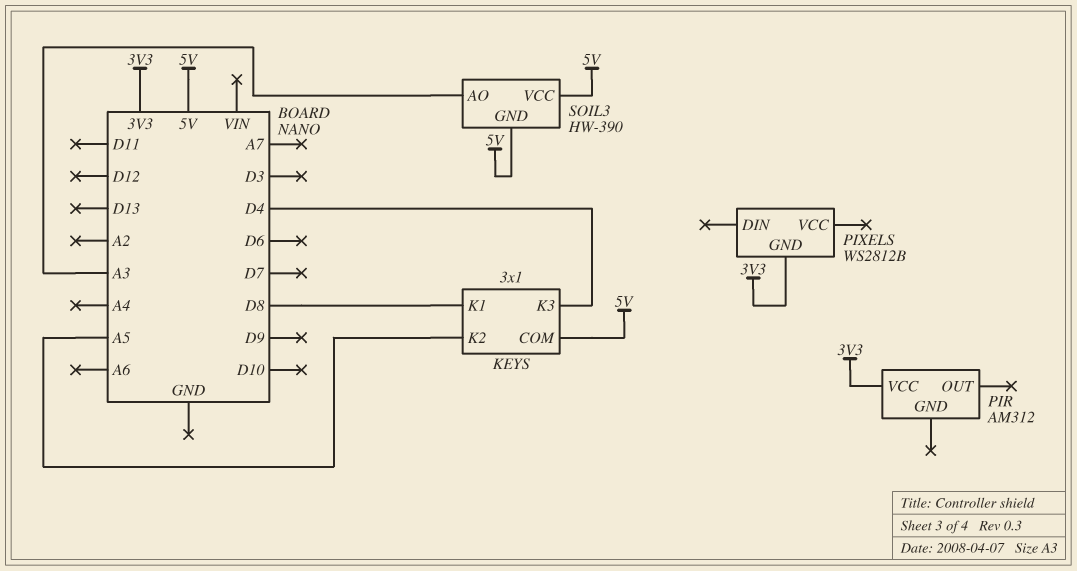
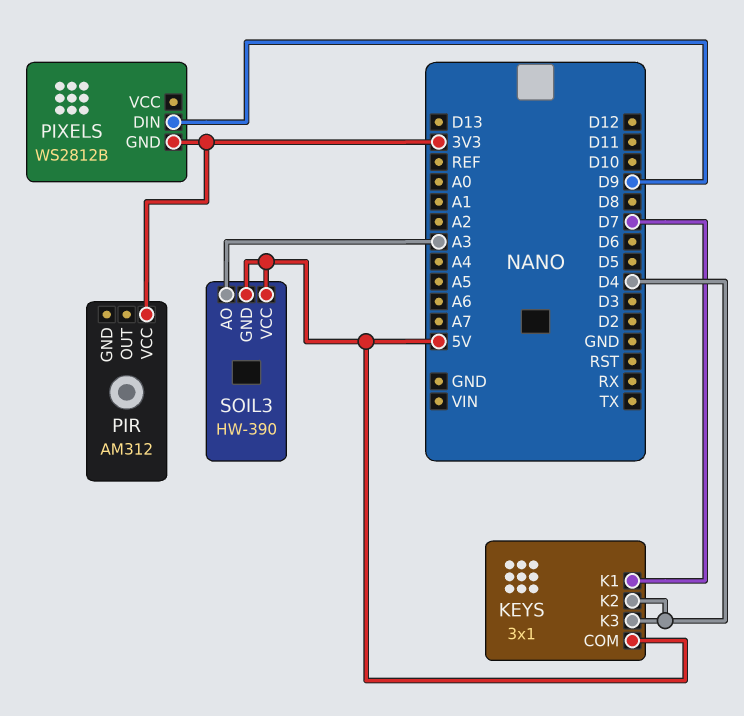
KEYS pin K1: D8 -> D7
KEYS pin K2: A5 -> D4
PIXELS pin DIN: none -> D9

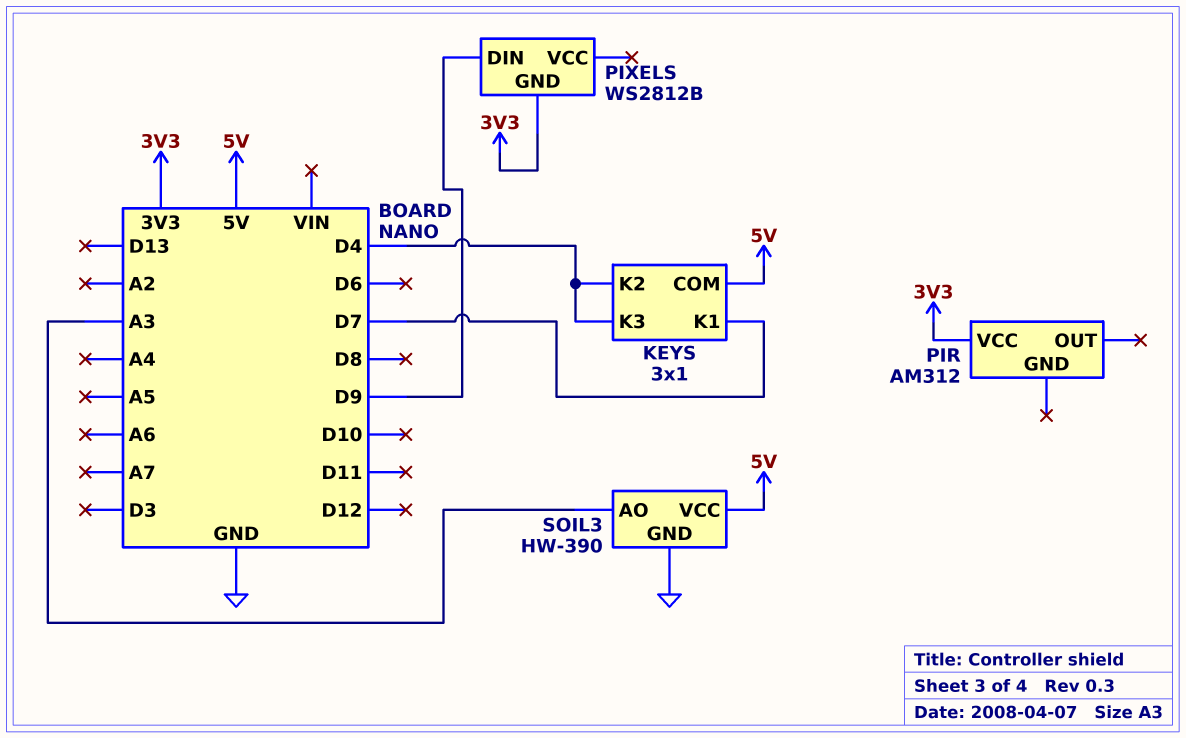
SOIL3 pin GND: 5V -> GND

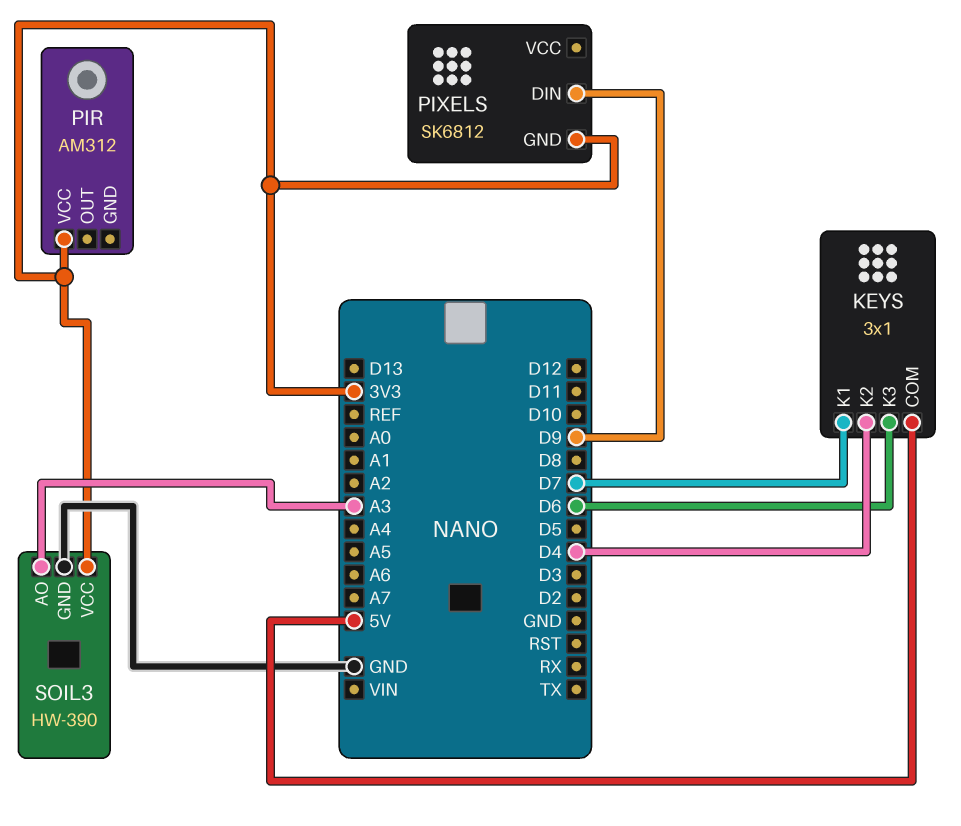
KEYS pin K3: D4 -> D6
PIXELS: WS2812B -> SK6812
SOIL3 pin VCC: 5V -> 3V3

